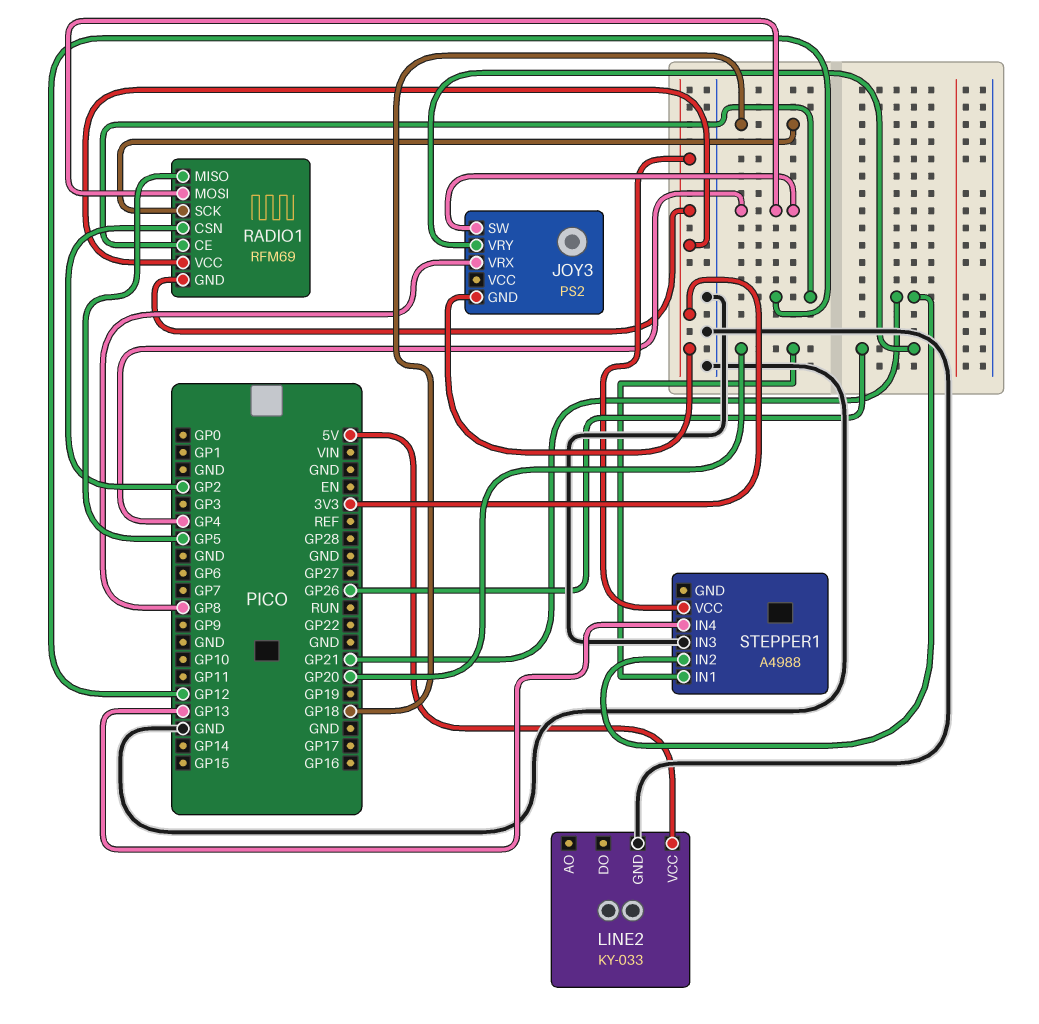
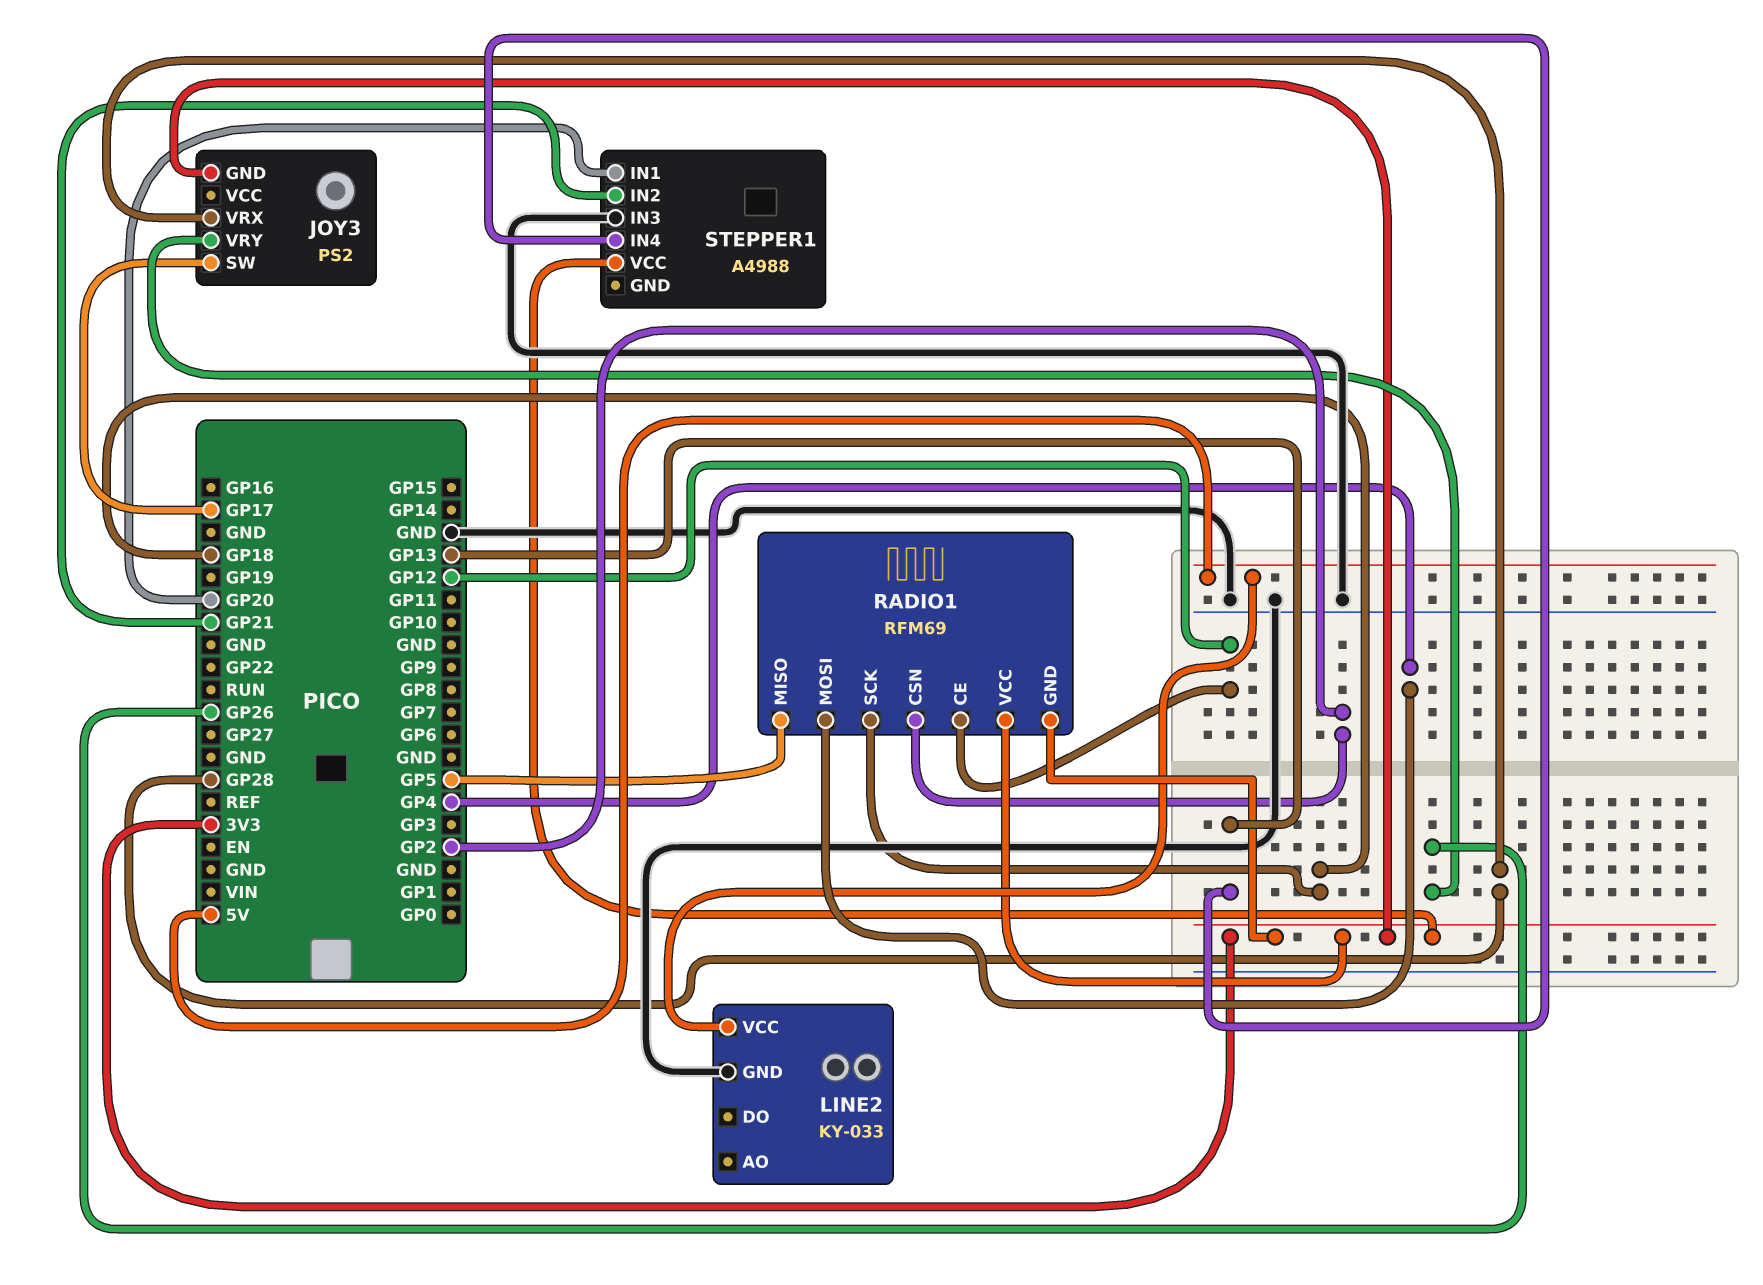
JOY3 pin SW: GP4 -> GP17
JOY3 pin VRX: GP8 -> GP28

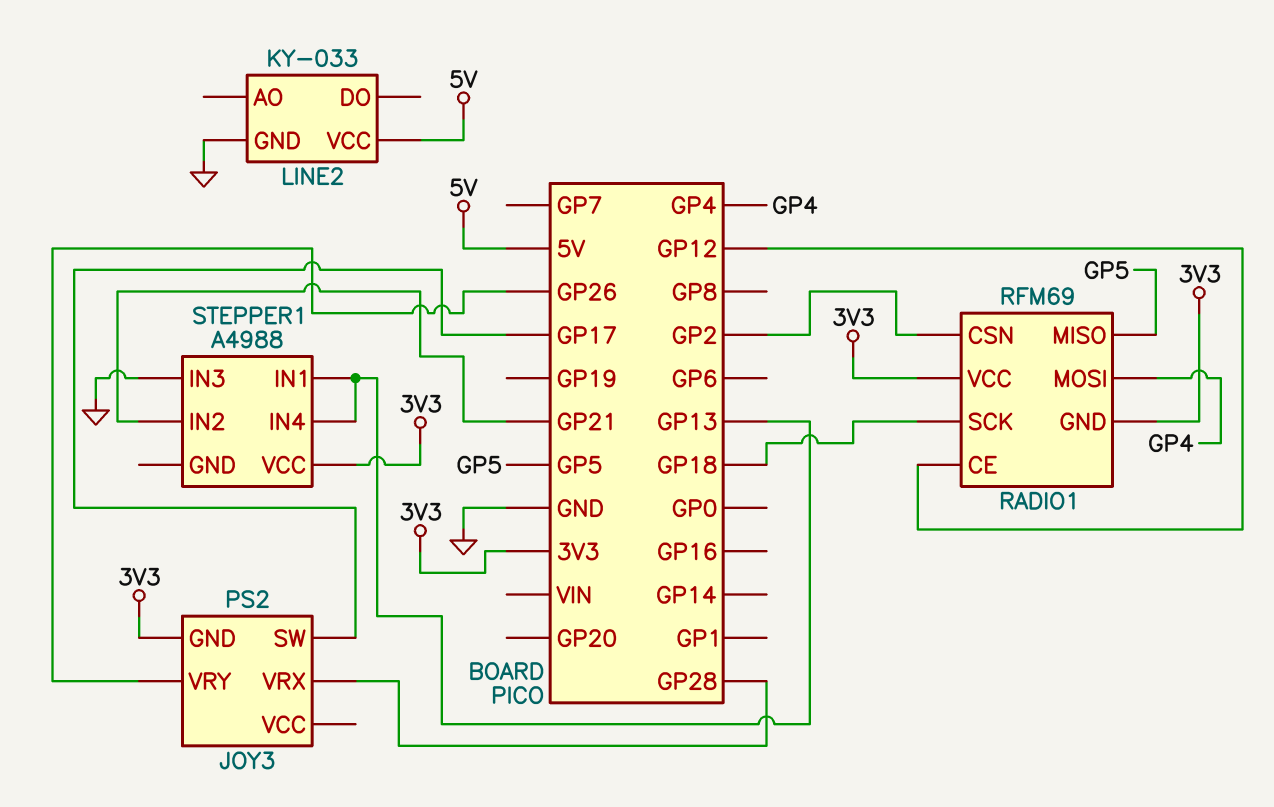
STEPPER1 pin IN1: GP20 -> GP13

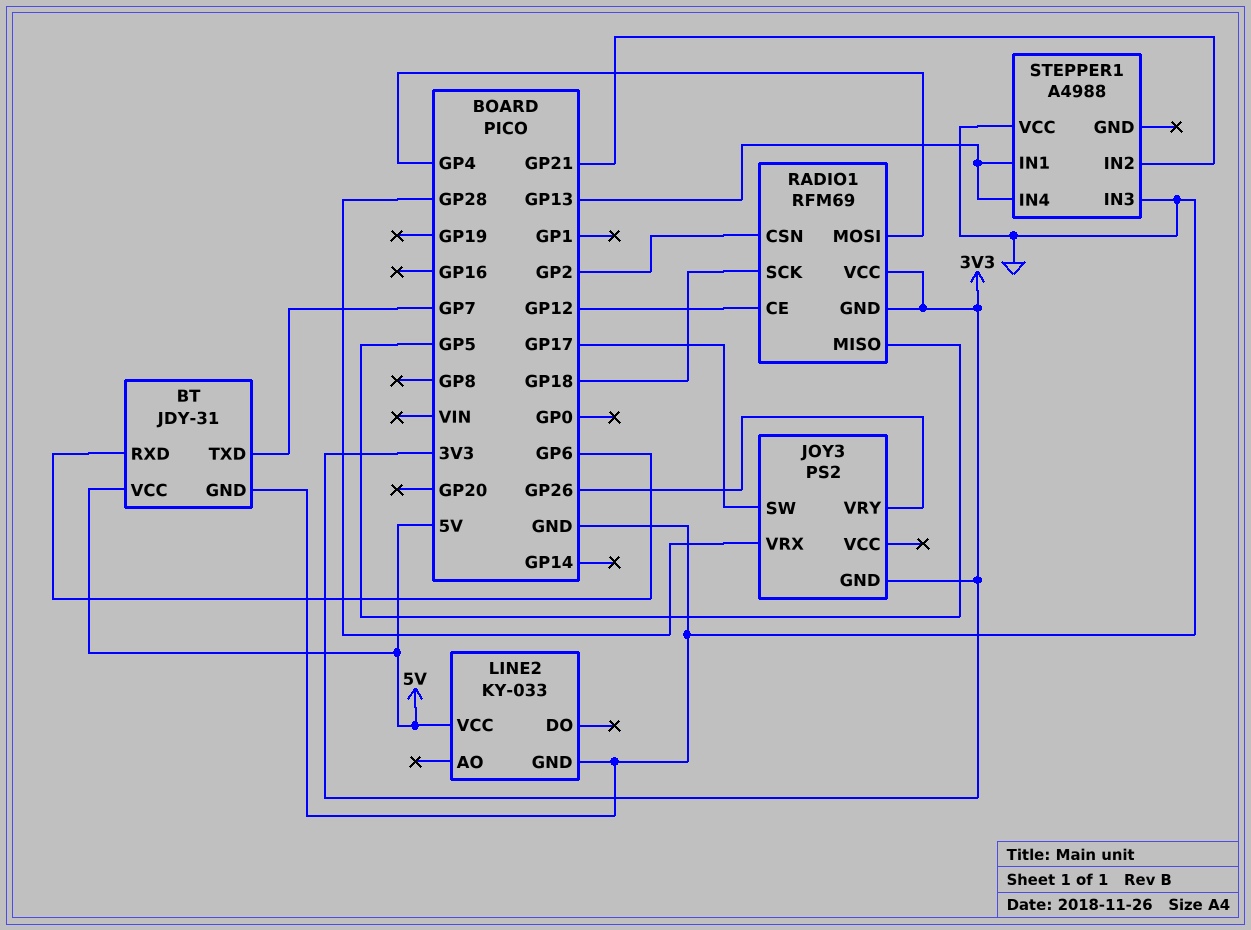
BT: none -> JDY-31
BT pin GND: none -> GND
BT pin RXD: none -> GP6
BT pin TXD: none -> GP7
BT pin VCC: none -> 5V
STEPPER1 pin VCC: 3V3 -> GND

